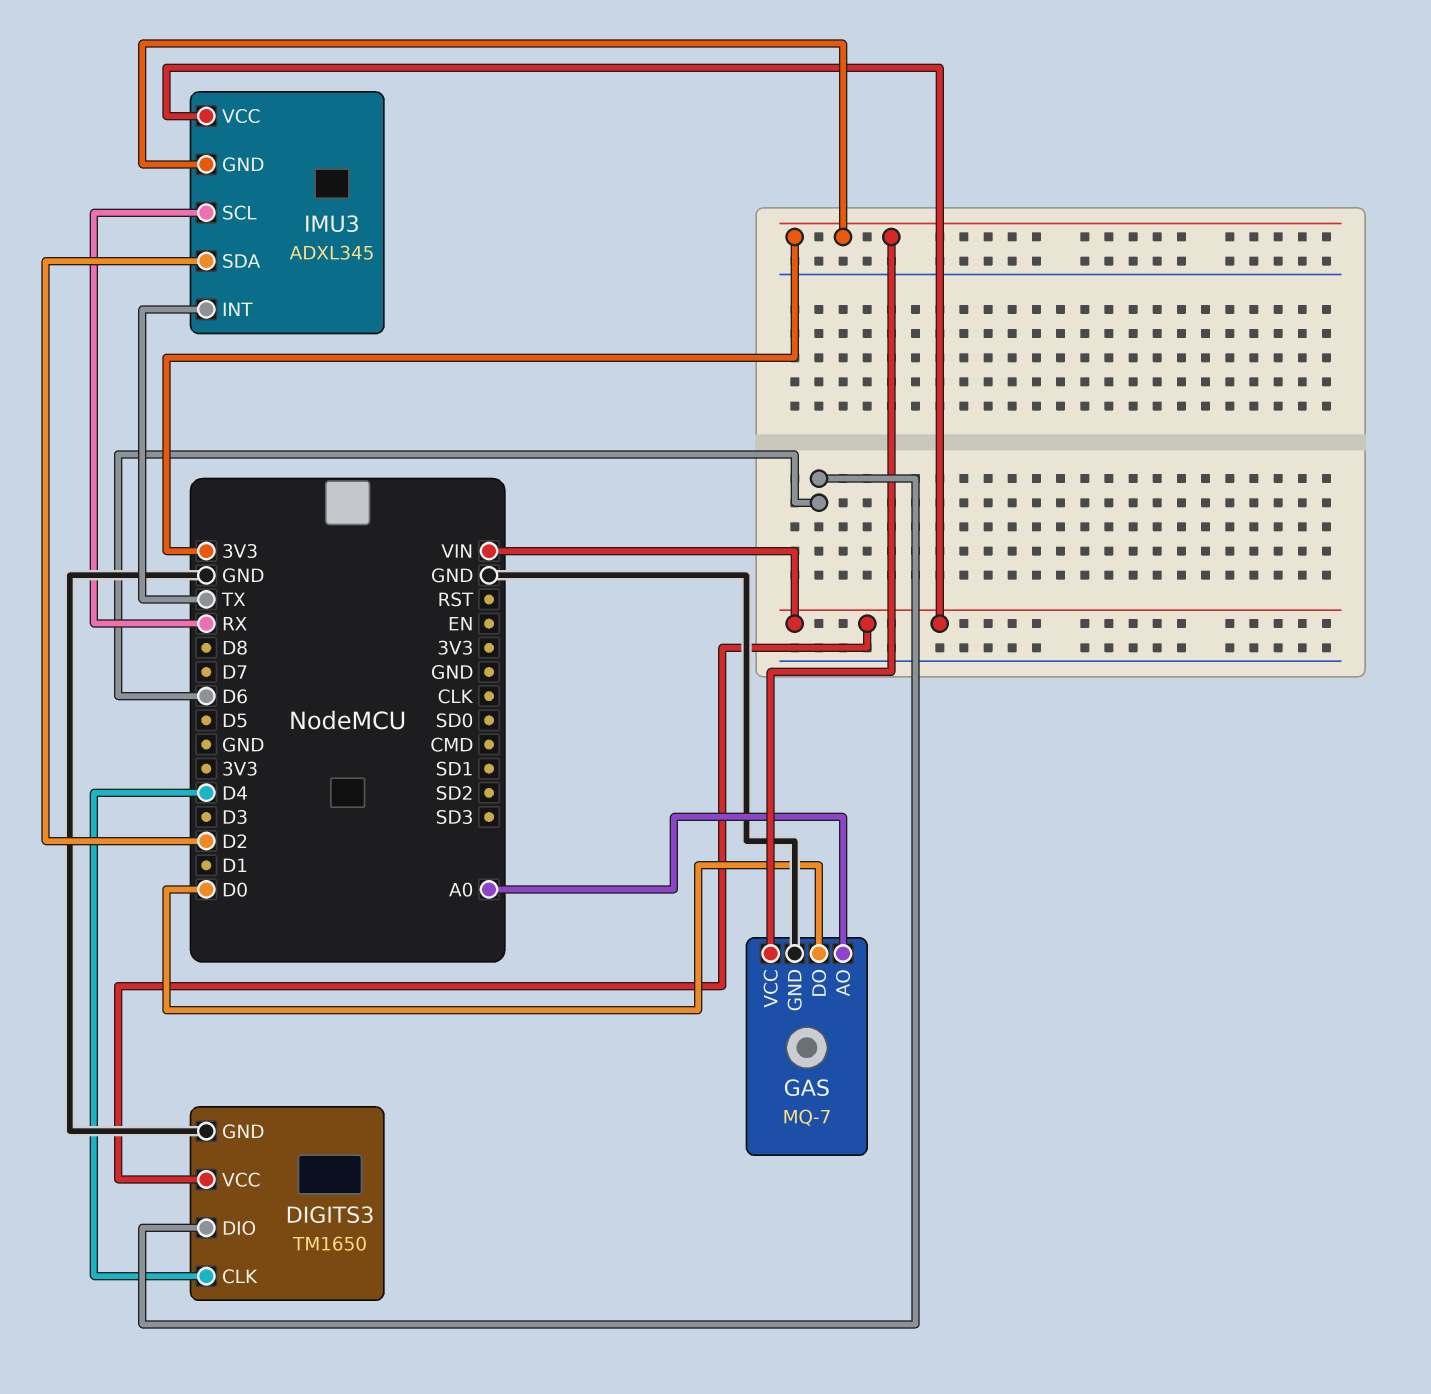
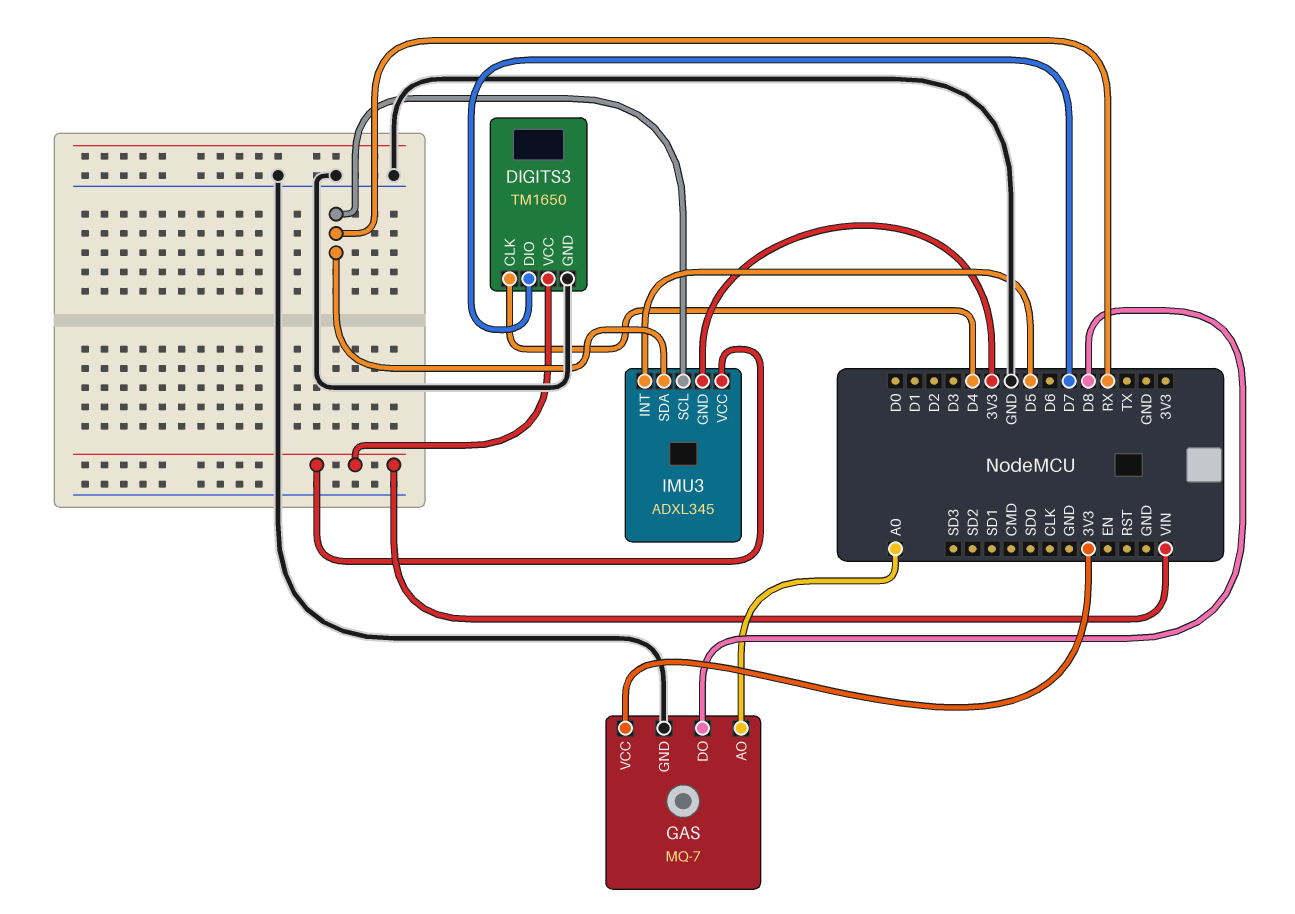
DIGITS3 pin DIO: D6 -> D7
GAS pin DO: D0 -> D8
IMU3 pin INT: TX -> D5
IMU3 pin SDA: D2 -> RX

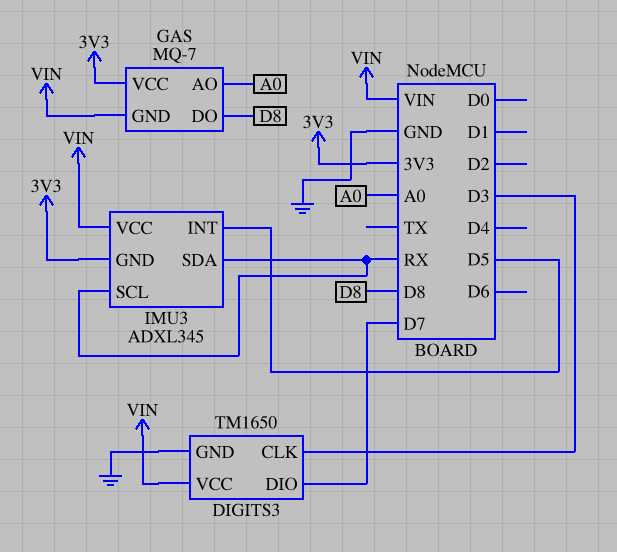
DIGITS3 pin CLK: D4 -> D3
GAS pin GND: GND -> VIN

